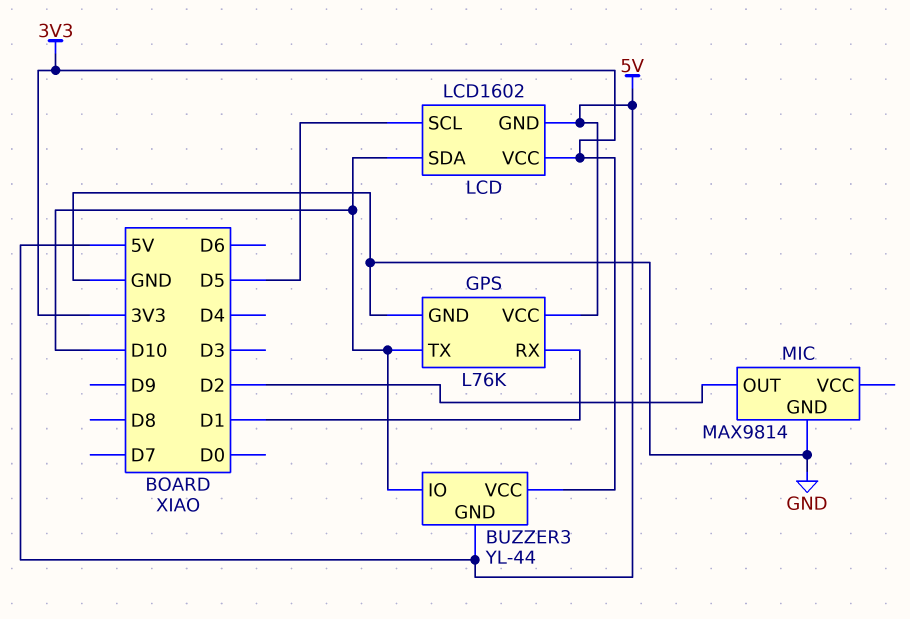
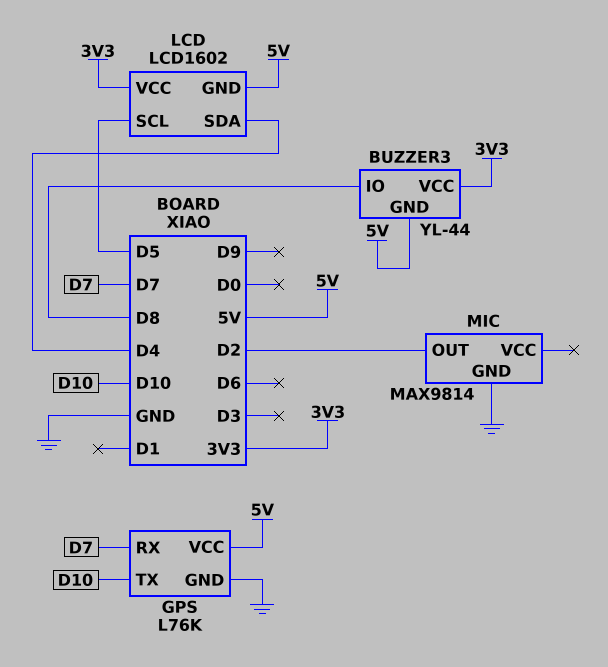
BUZZER3 pin IO: D10 -> D8
GPS pin RX: D1 -> D7
LCD pin SDA: D10 -> D4

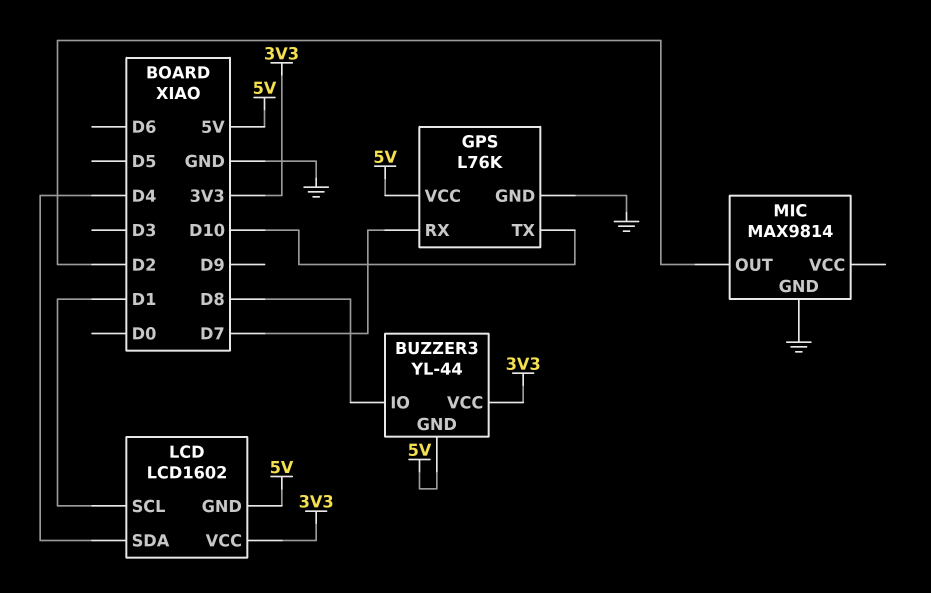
LCD pin SCL: D5 -> D1

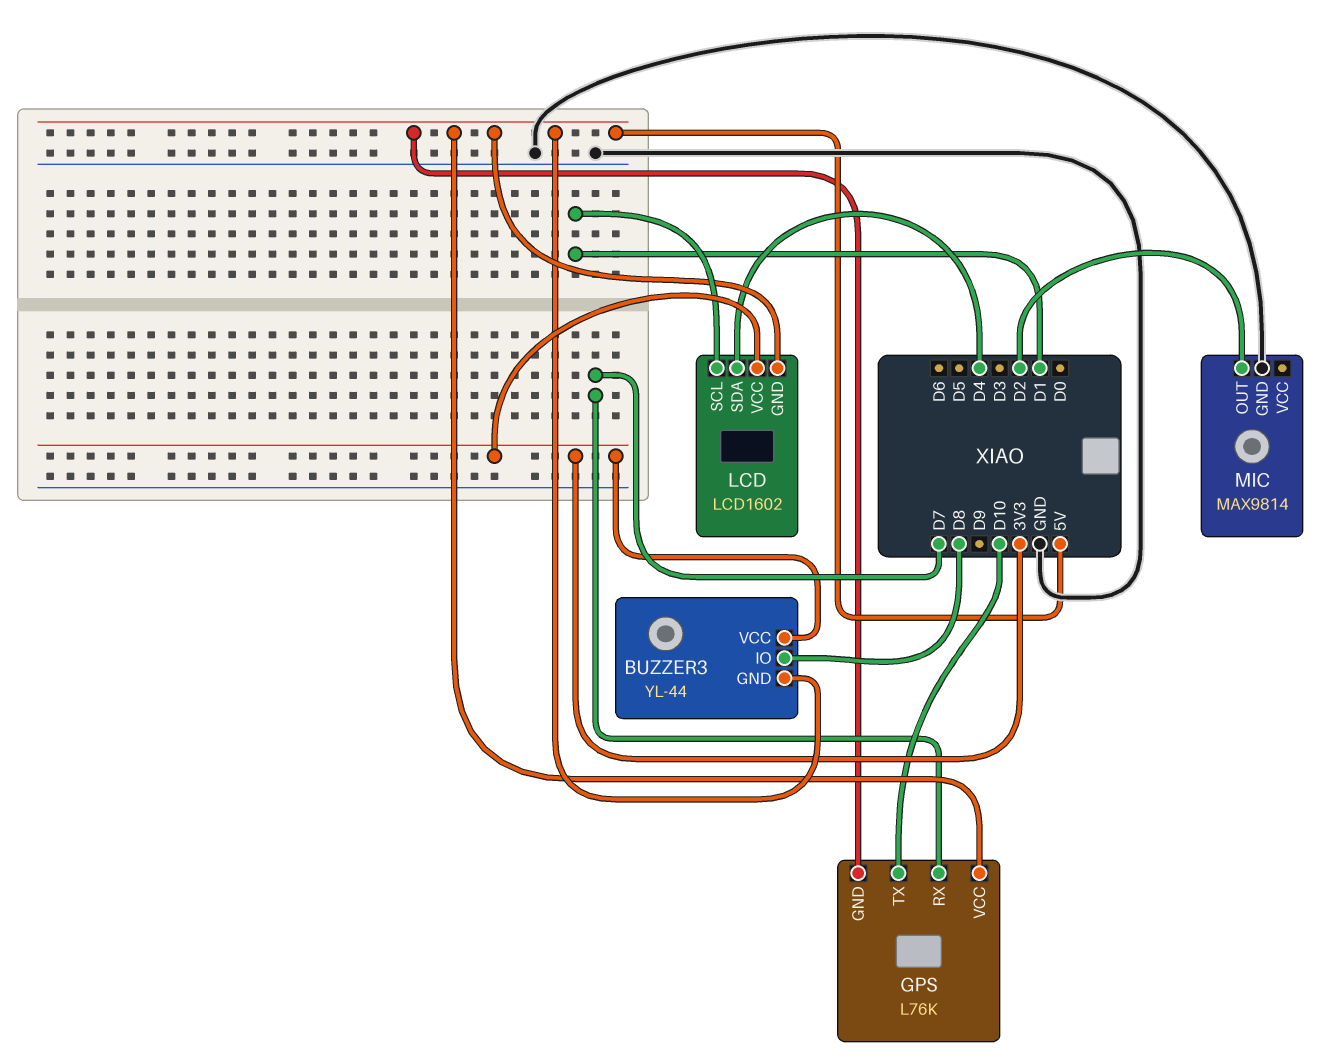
GPS pin GND: GND -> 5V

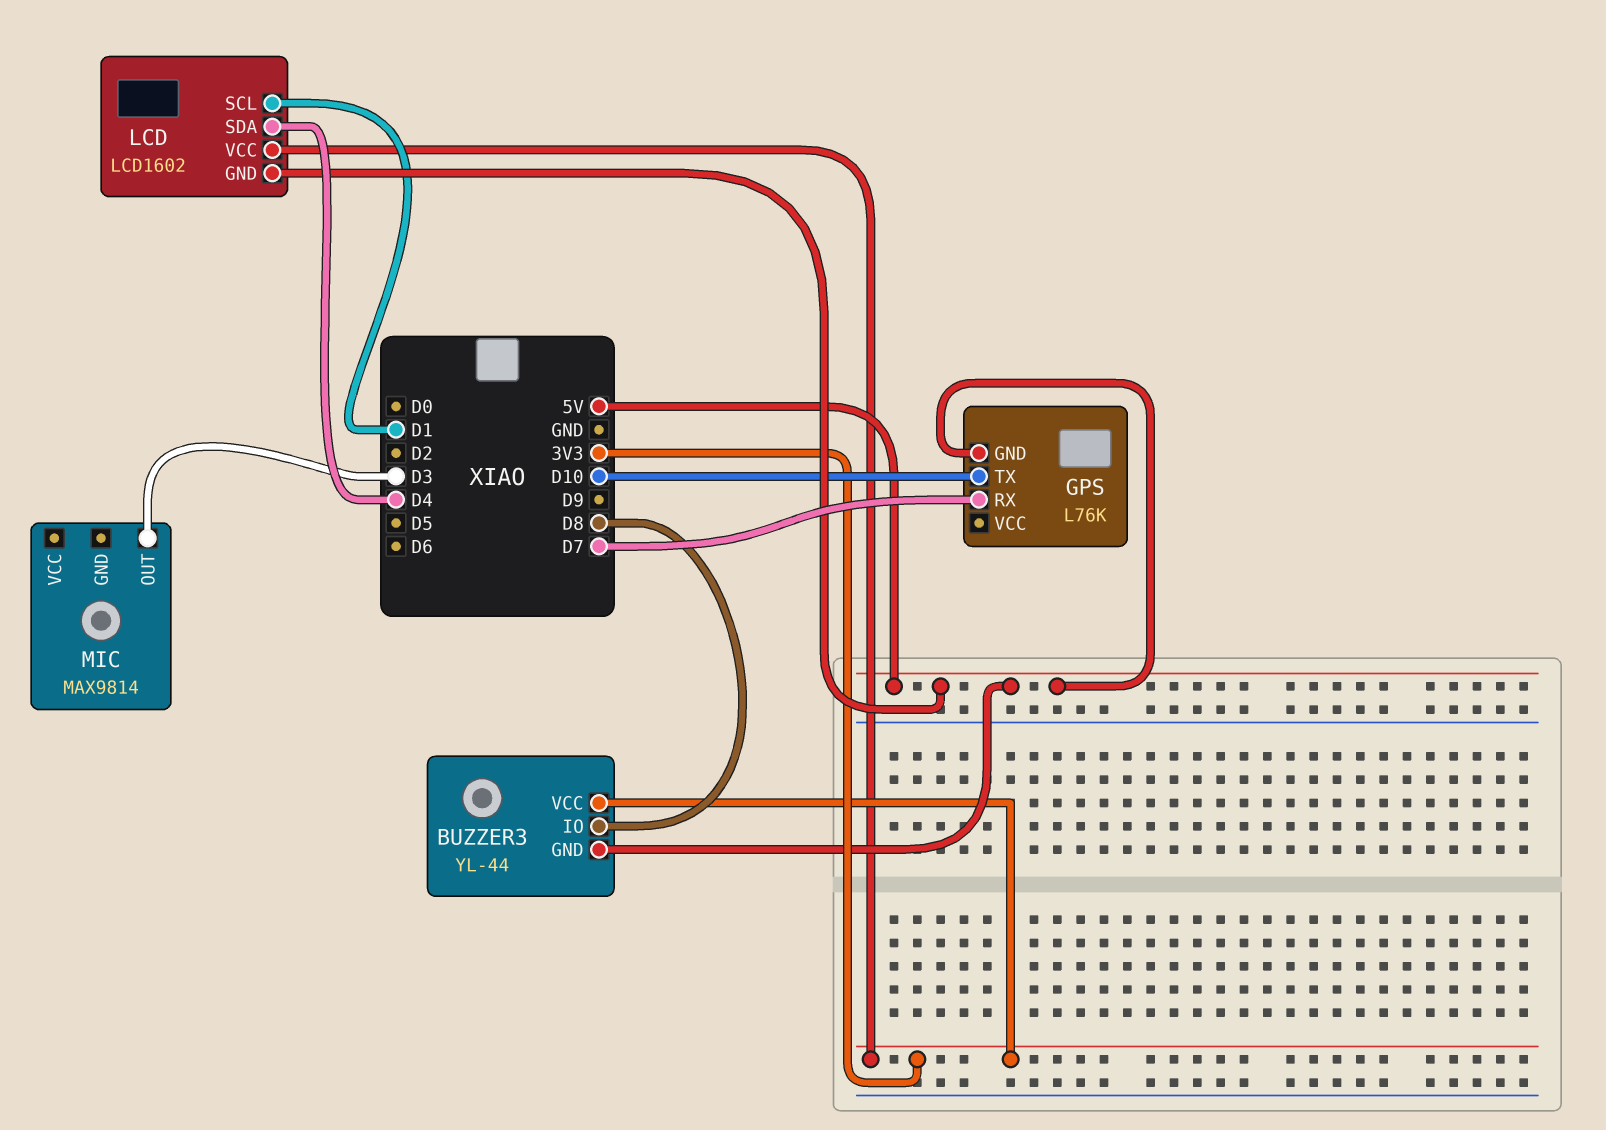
GPS pin VCC: 5V -> none
MIC pin GND: GND -> none
MIC pin OUT: D2 -> D3

